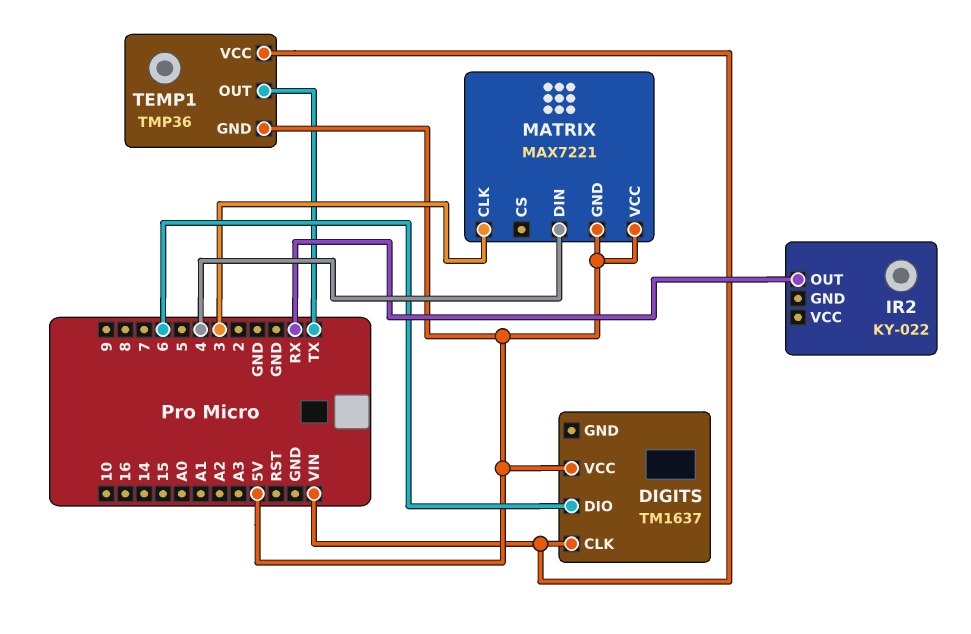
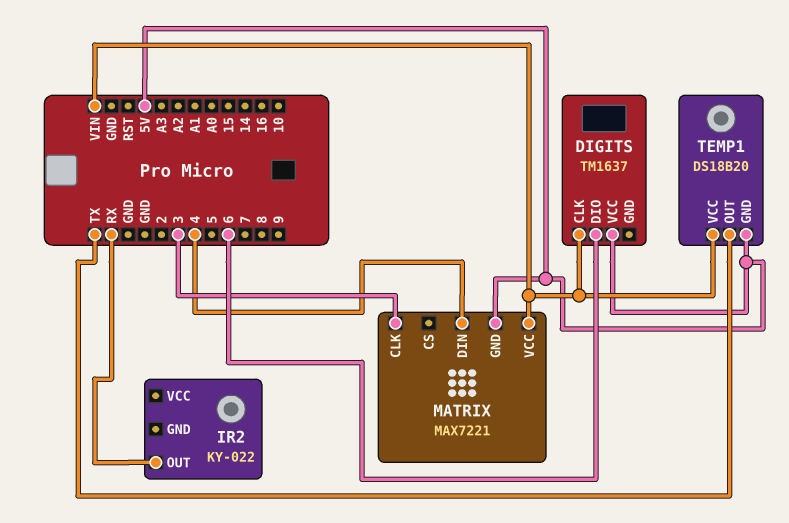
MATRIX pin VCC: 5V -> VIN
TEMP1: TMP36 -> DS18B20

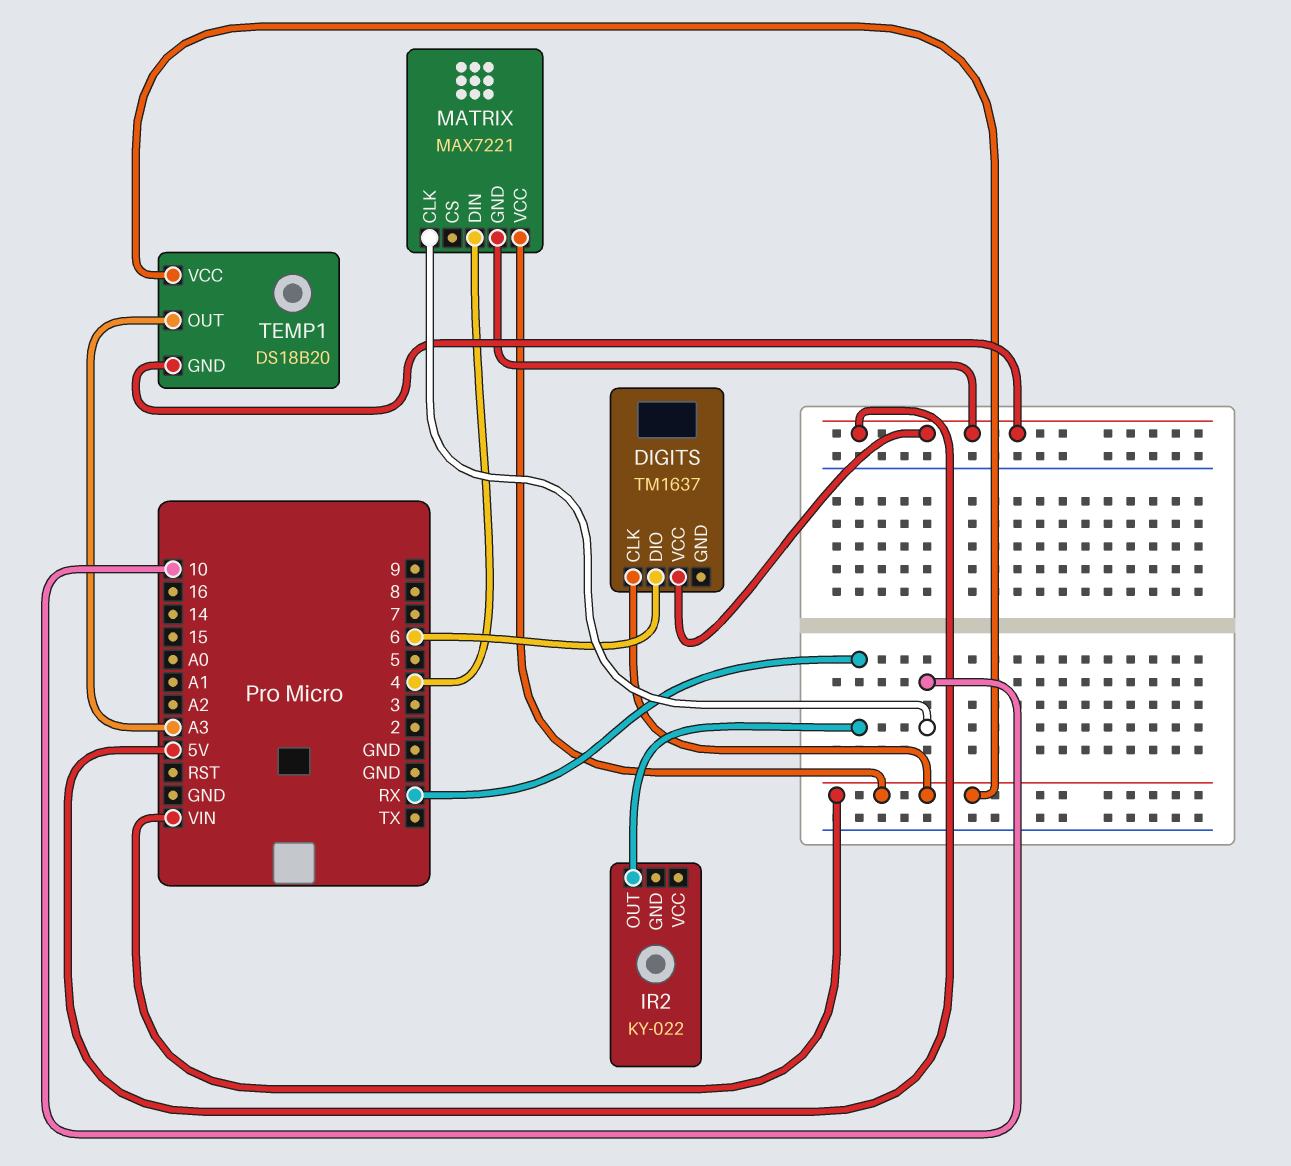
MATRIX pin CLK: 3 -> 10
TEMP1 pin OUT: TX -> A3

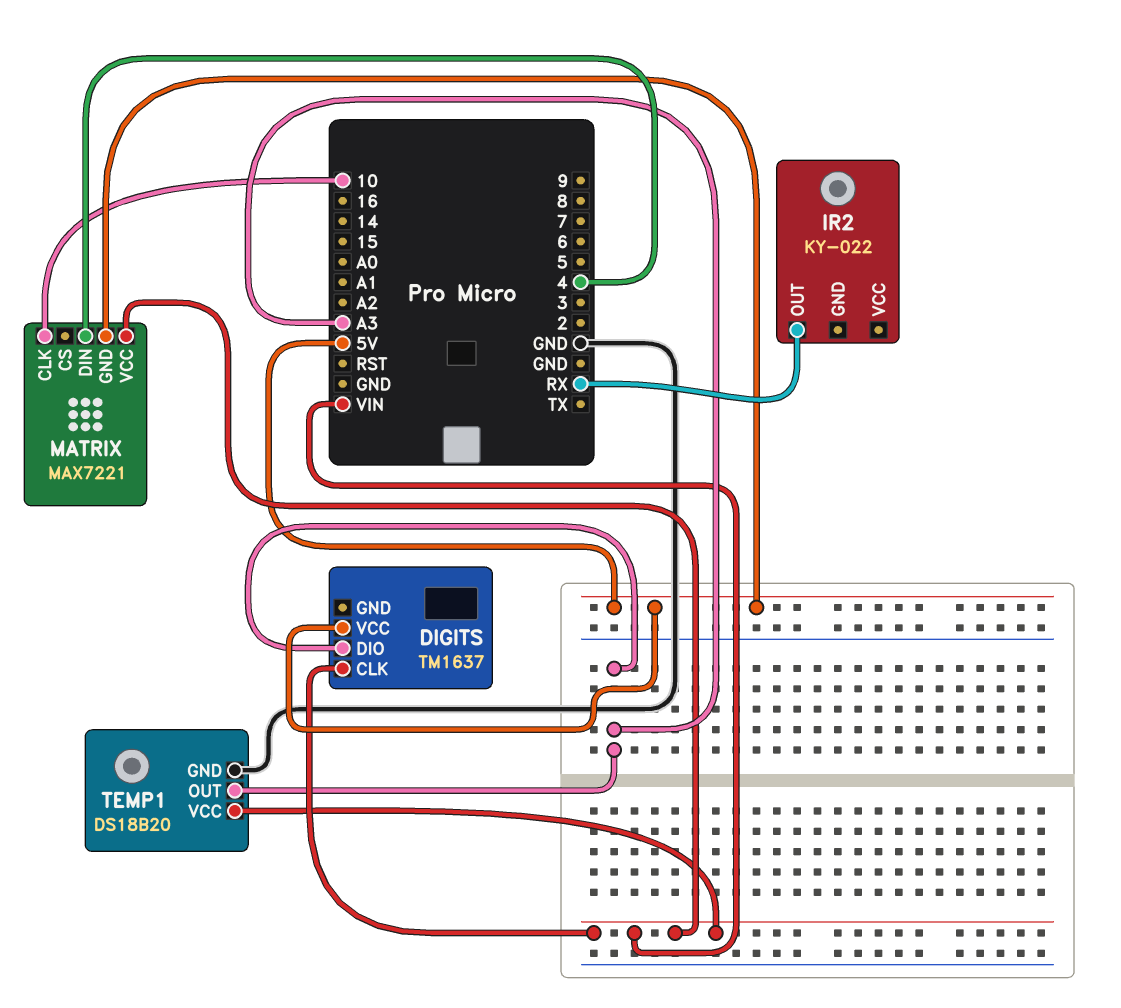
DIGITS pin DIO: 6 -> A3
TEMP1 pin GND: 5V -> GND

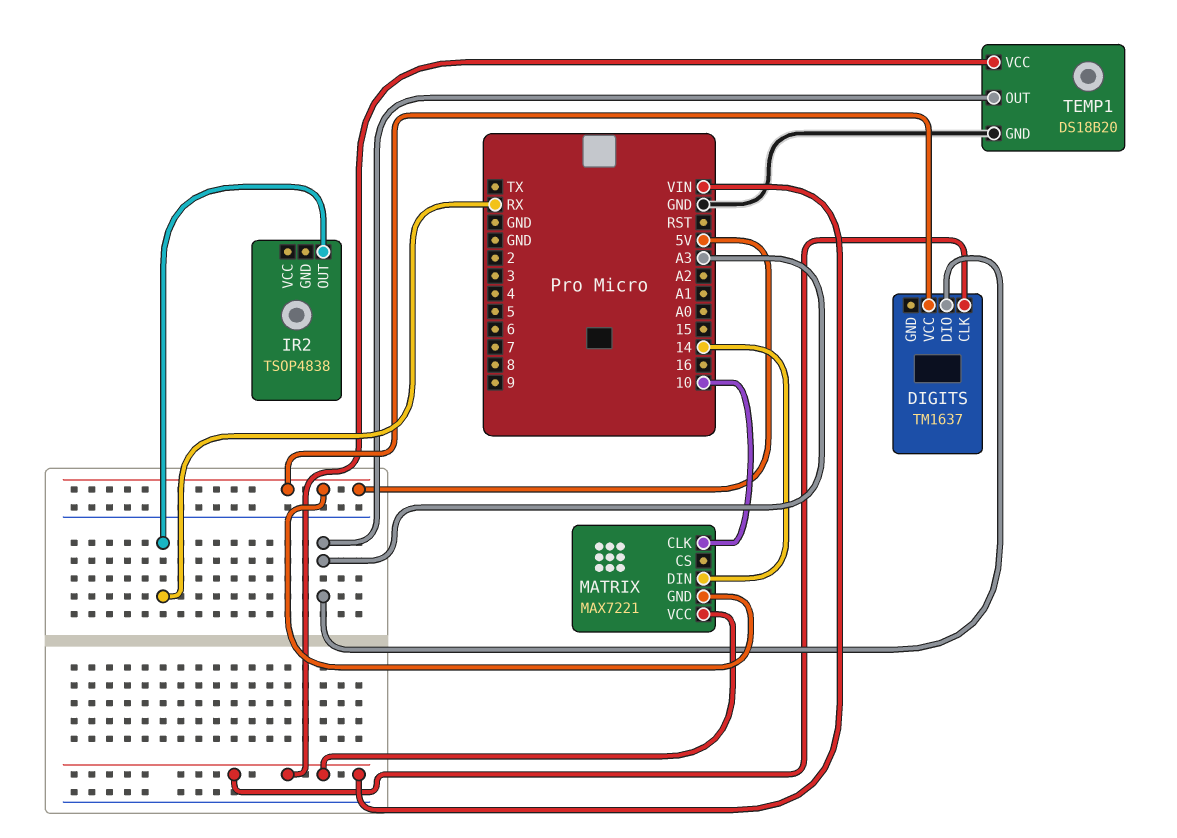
IR2: KY-022 -> TSOP4838
MATRIX pin DIN: 4 -> 14

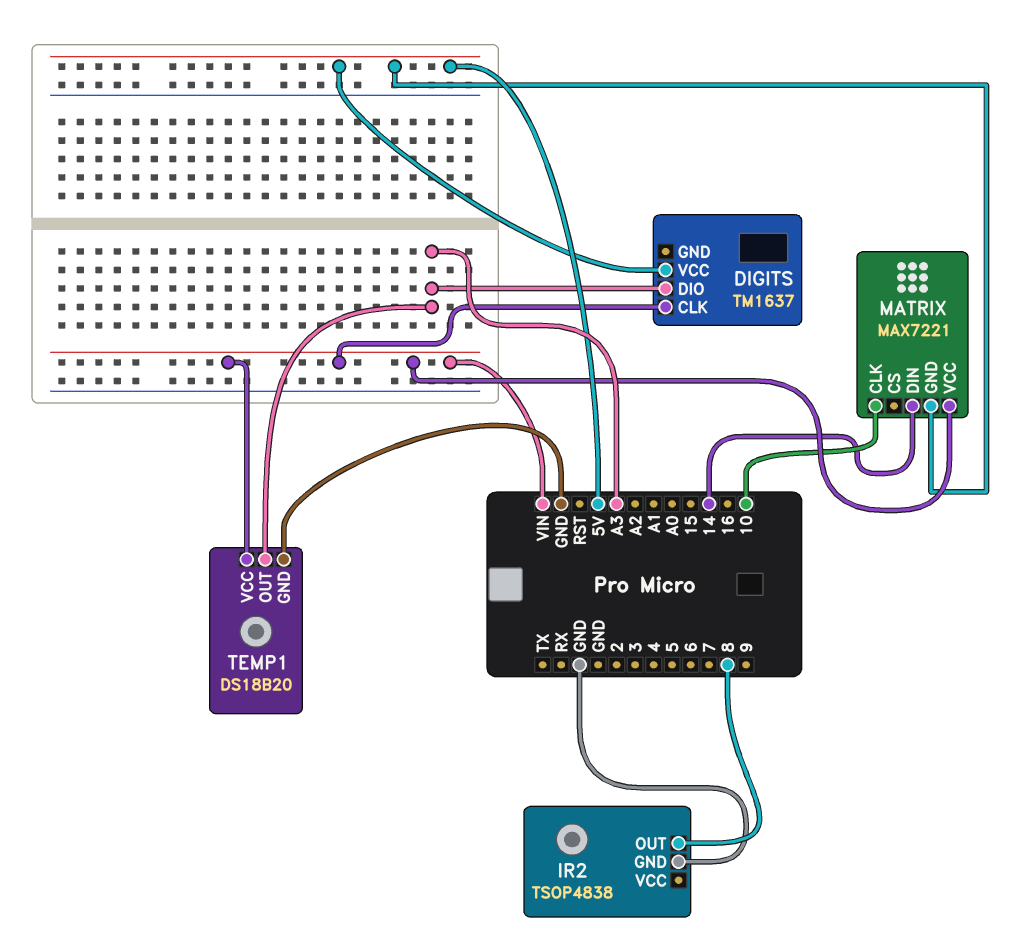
IR2 pin GND: none -> GND
IR2 pin OUT: RX -> 8

